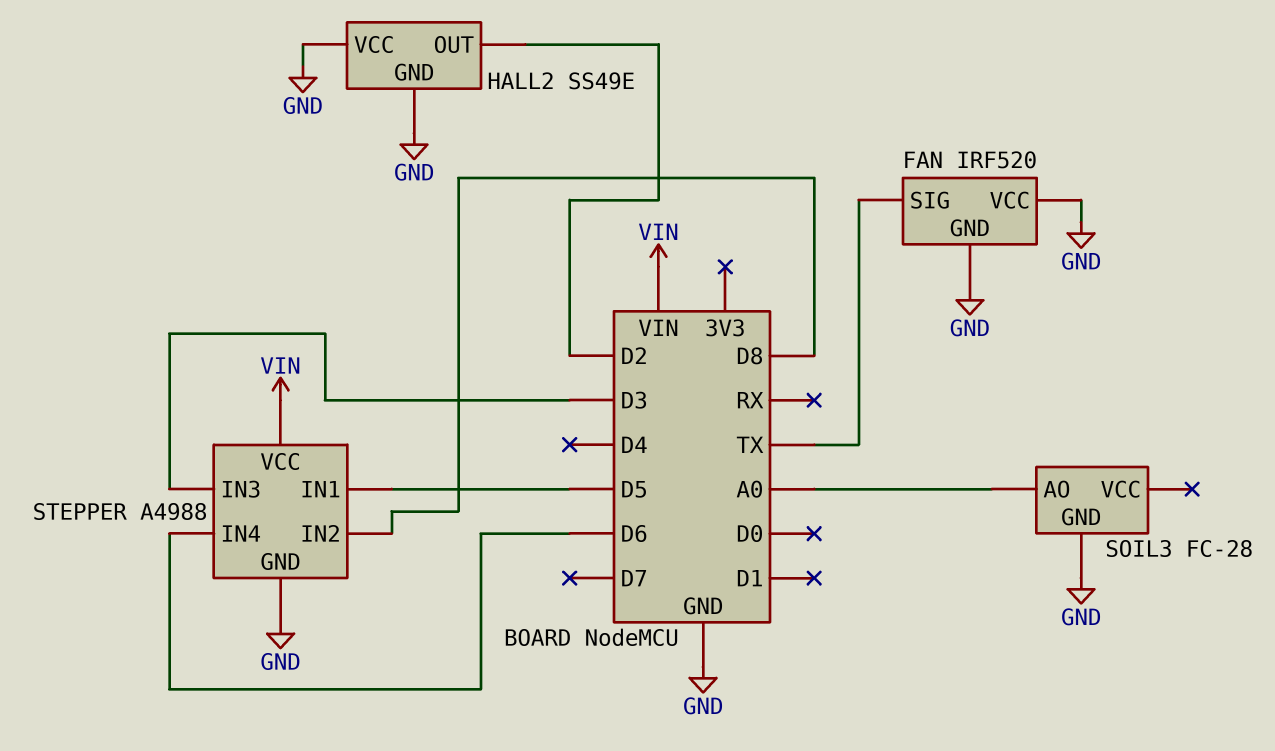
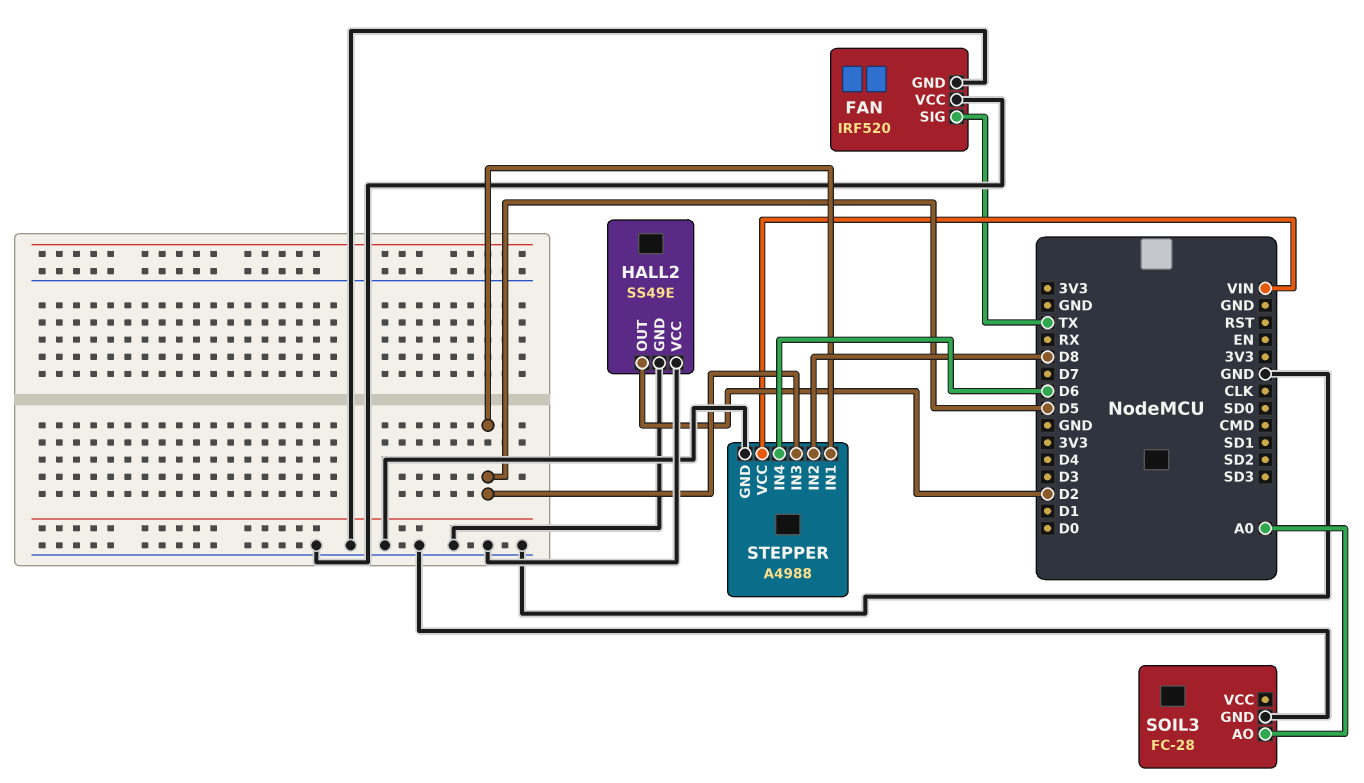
STEPPER pin IN3: D3 -> D5

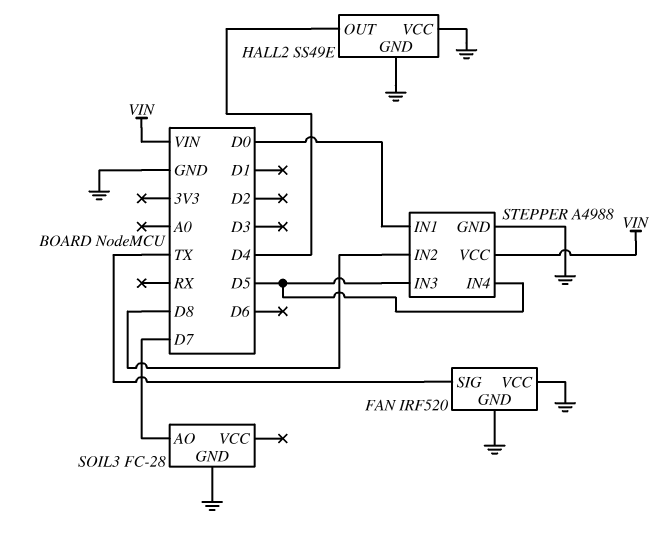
HALL2 pin OUT: D2 -> D4
SOIL3 pin AO: A0 -> D7
STEPPER pin IN1: D5 -> D0
STEPPER pin IN4: D6 -> D5

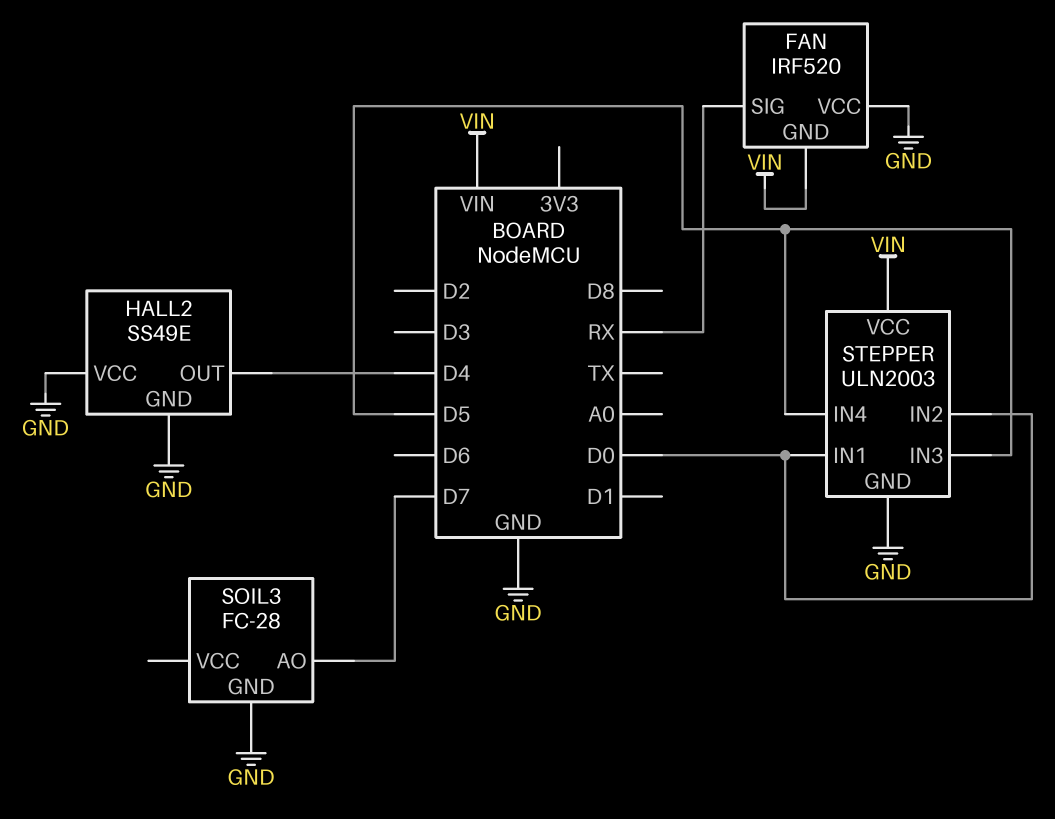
FAN pin GND: GND -> VIN
FAN pin SIG: TX -> RX
STEPPER: A4988 -> ULN2003
STEPPER pin IN2: D8 -> D0

